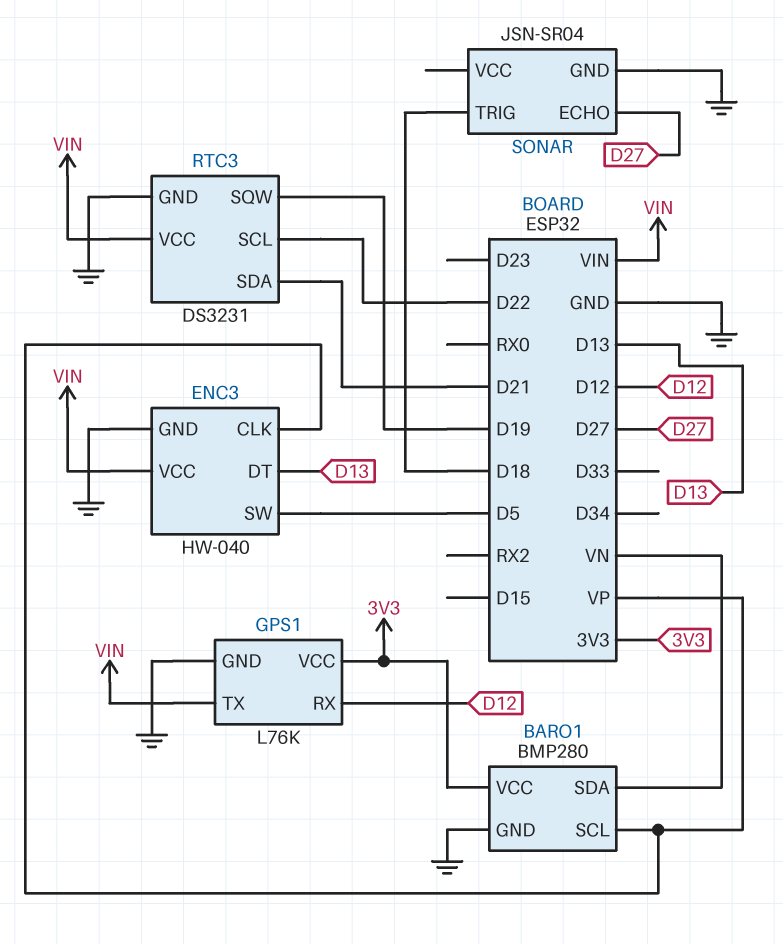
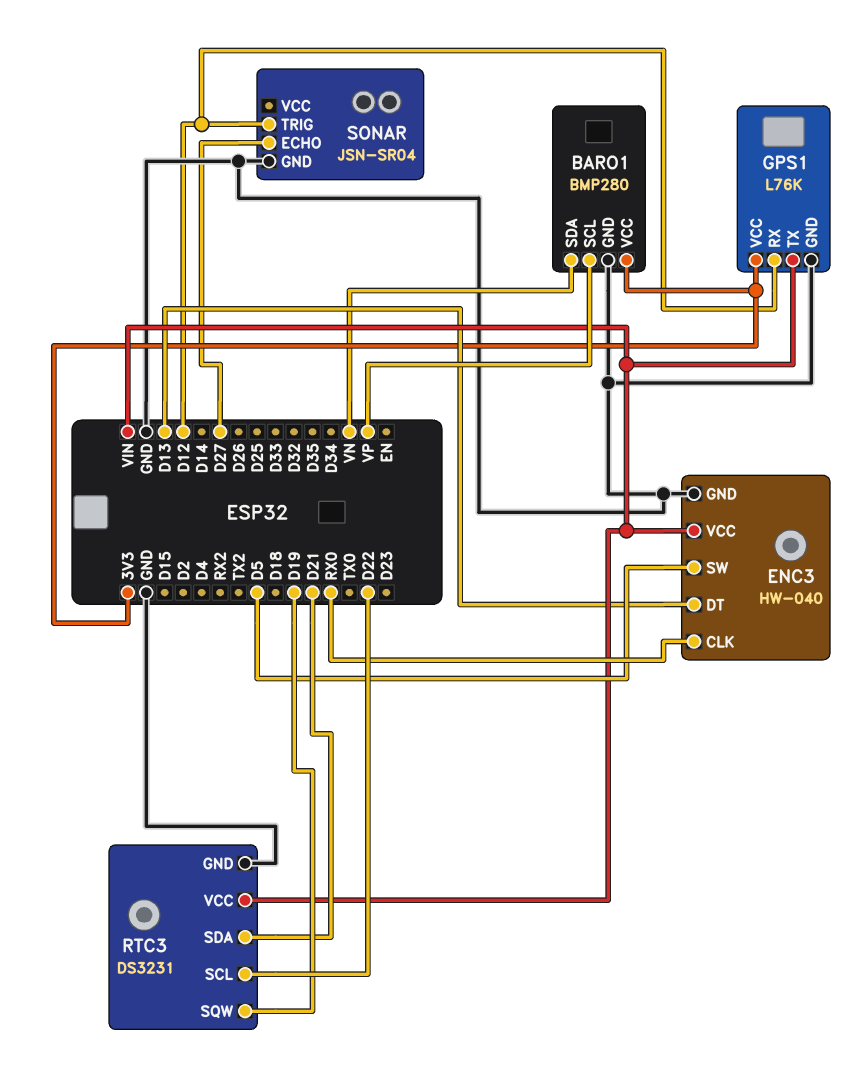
ENC3 pin CLK: VP -> RX0
SONAR pin TRIG: D18 -> D12

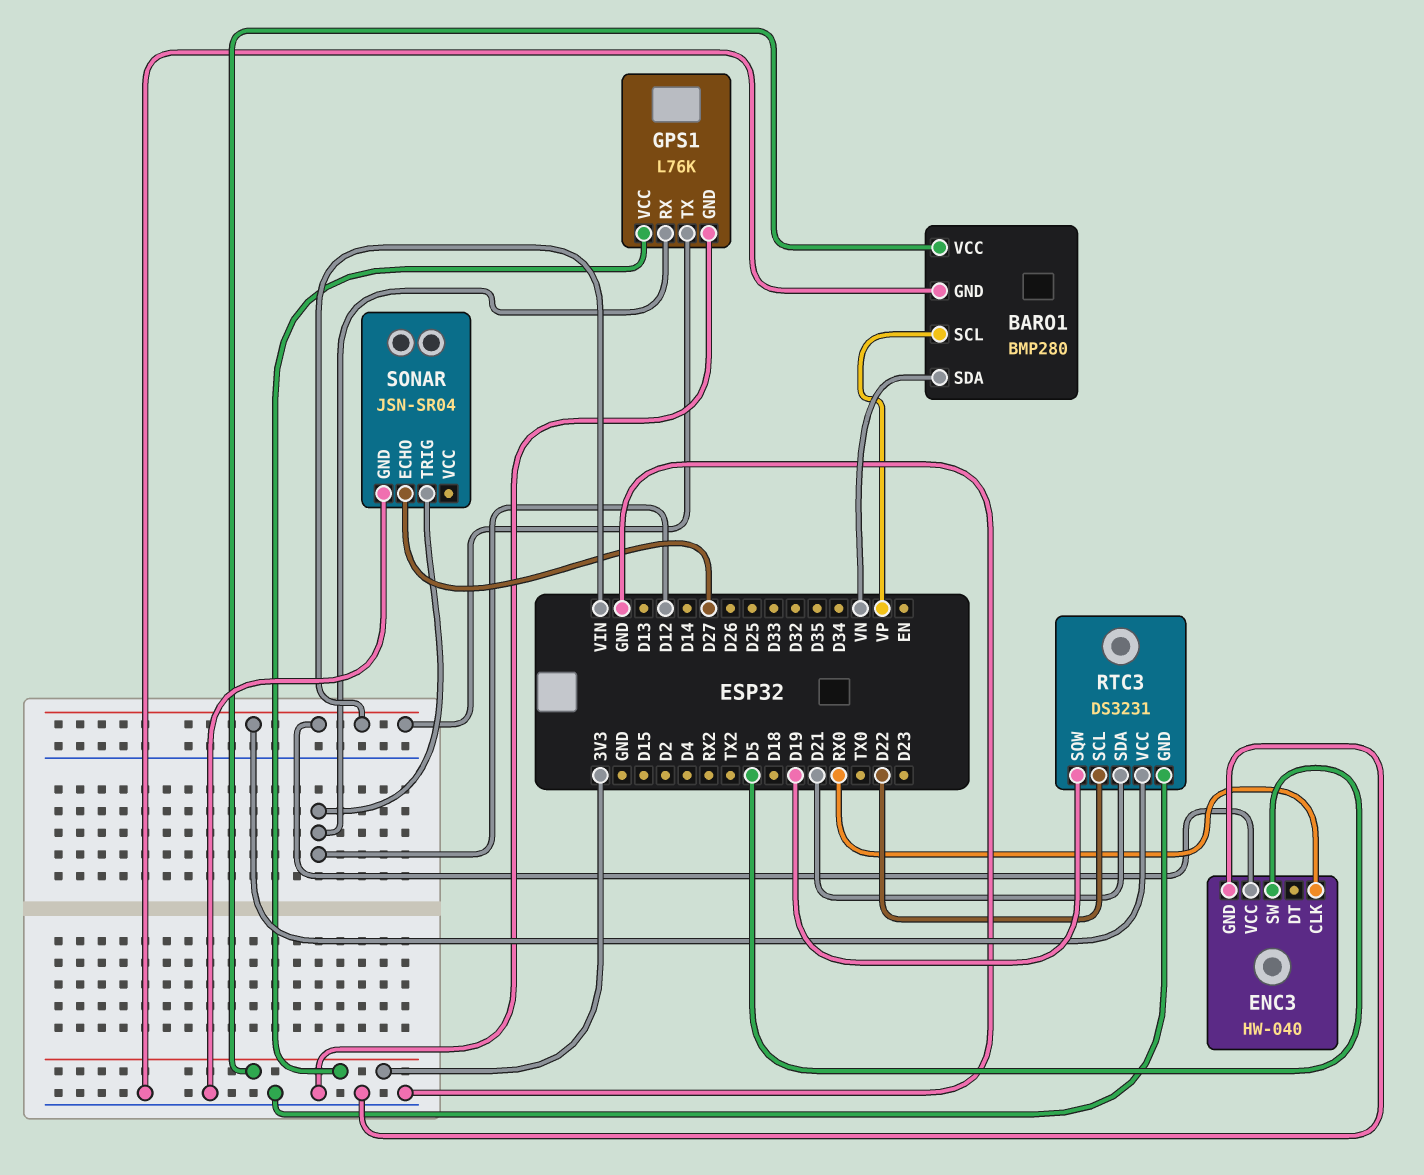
ENC3 pin DT: D13 -> none

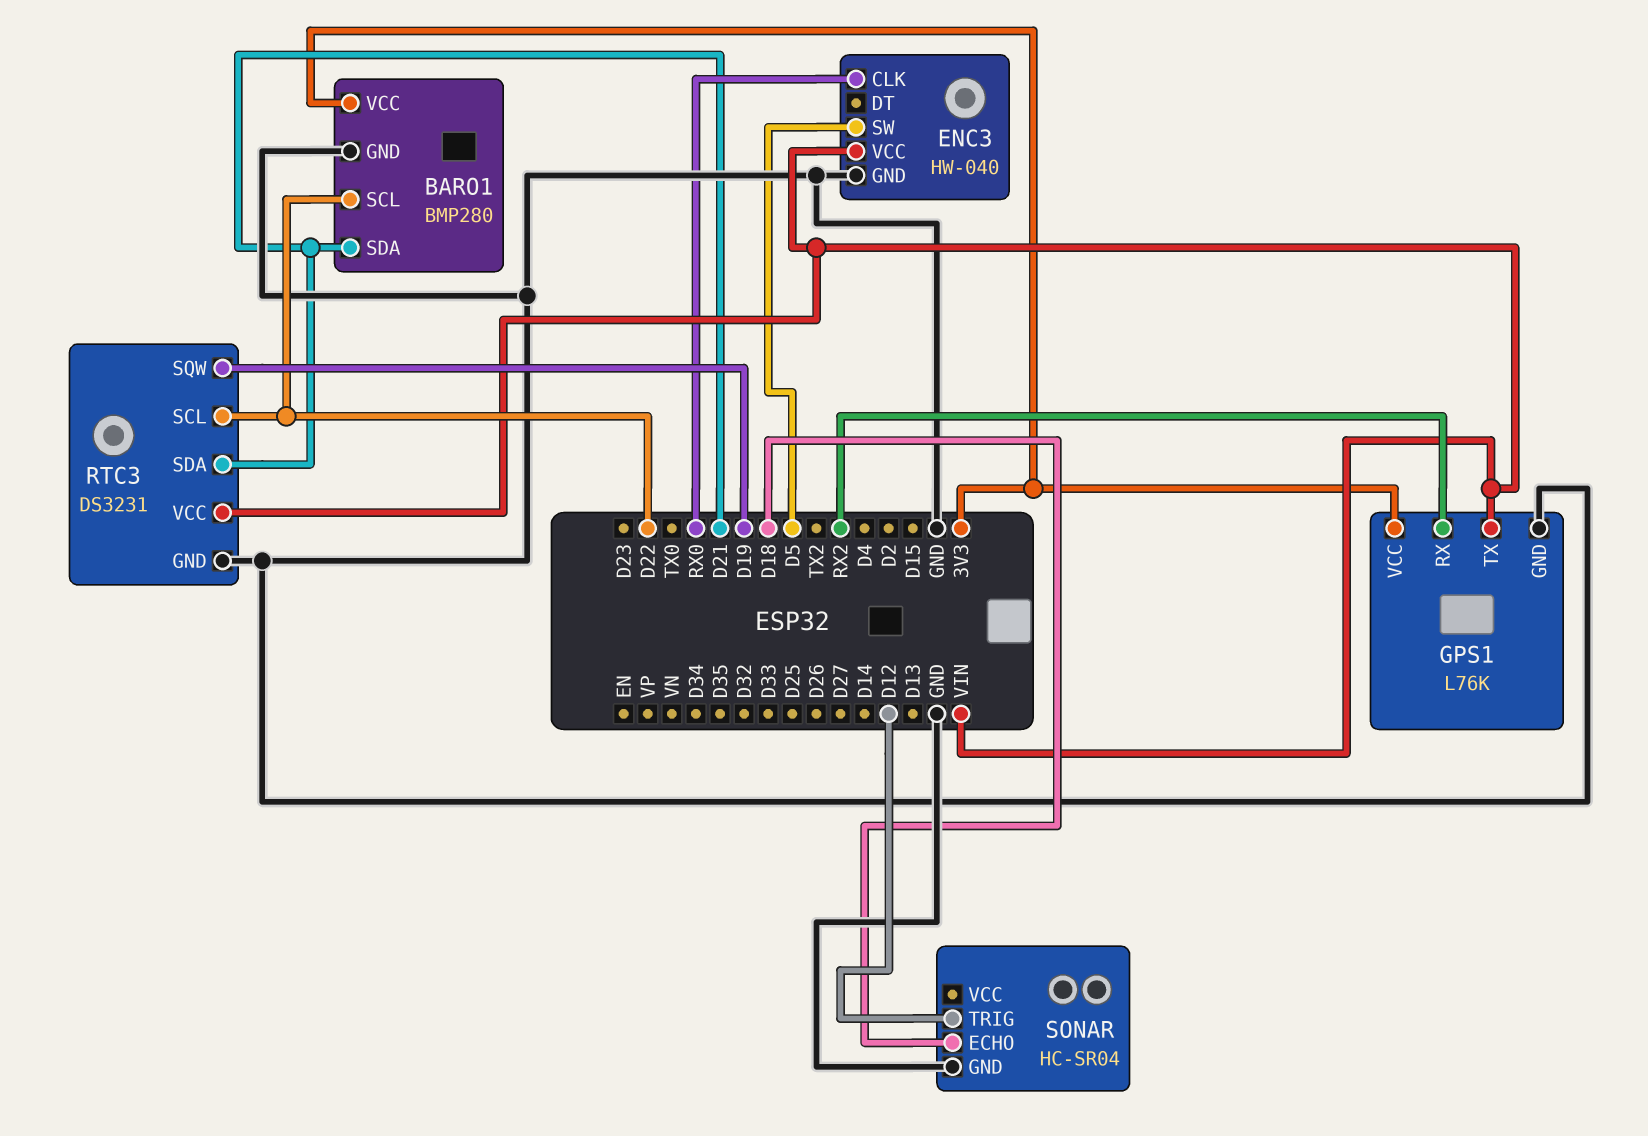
BARO1 pin SCL: VP -> D22
BARO1 pin SDA: VN -> D21
GPS1 pin RX: D12 -> RX2
SONAR: JSN-SR04 -> HC-SR04
SONAR pin ECHO: D27 -> D18

